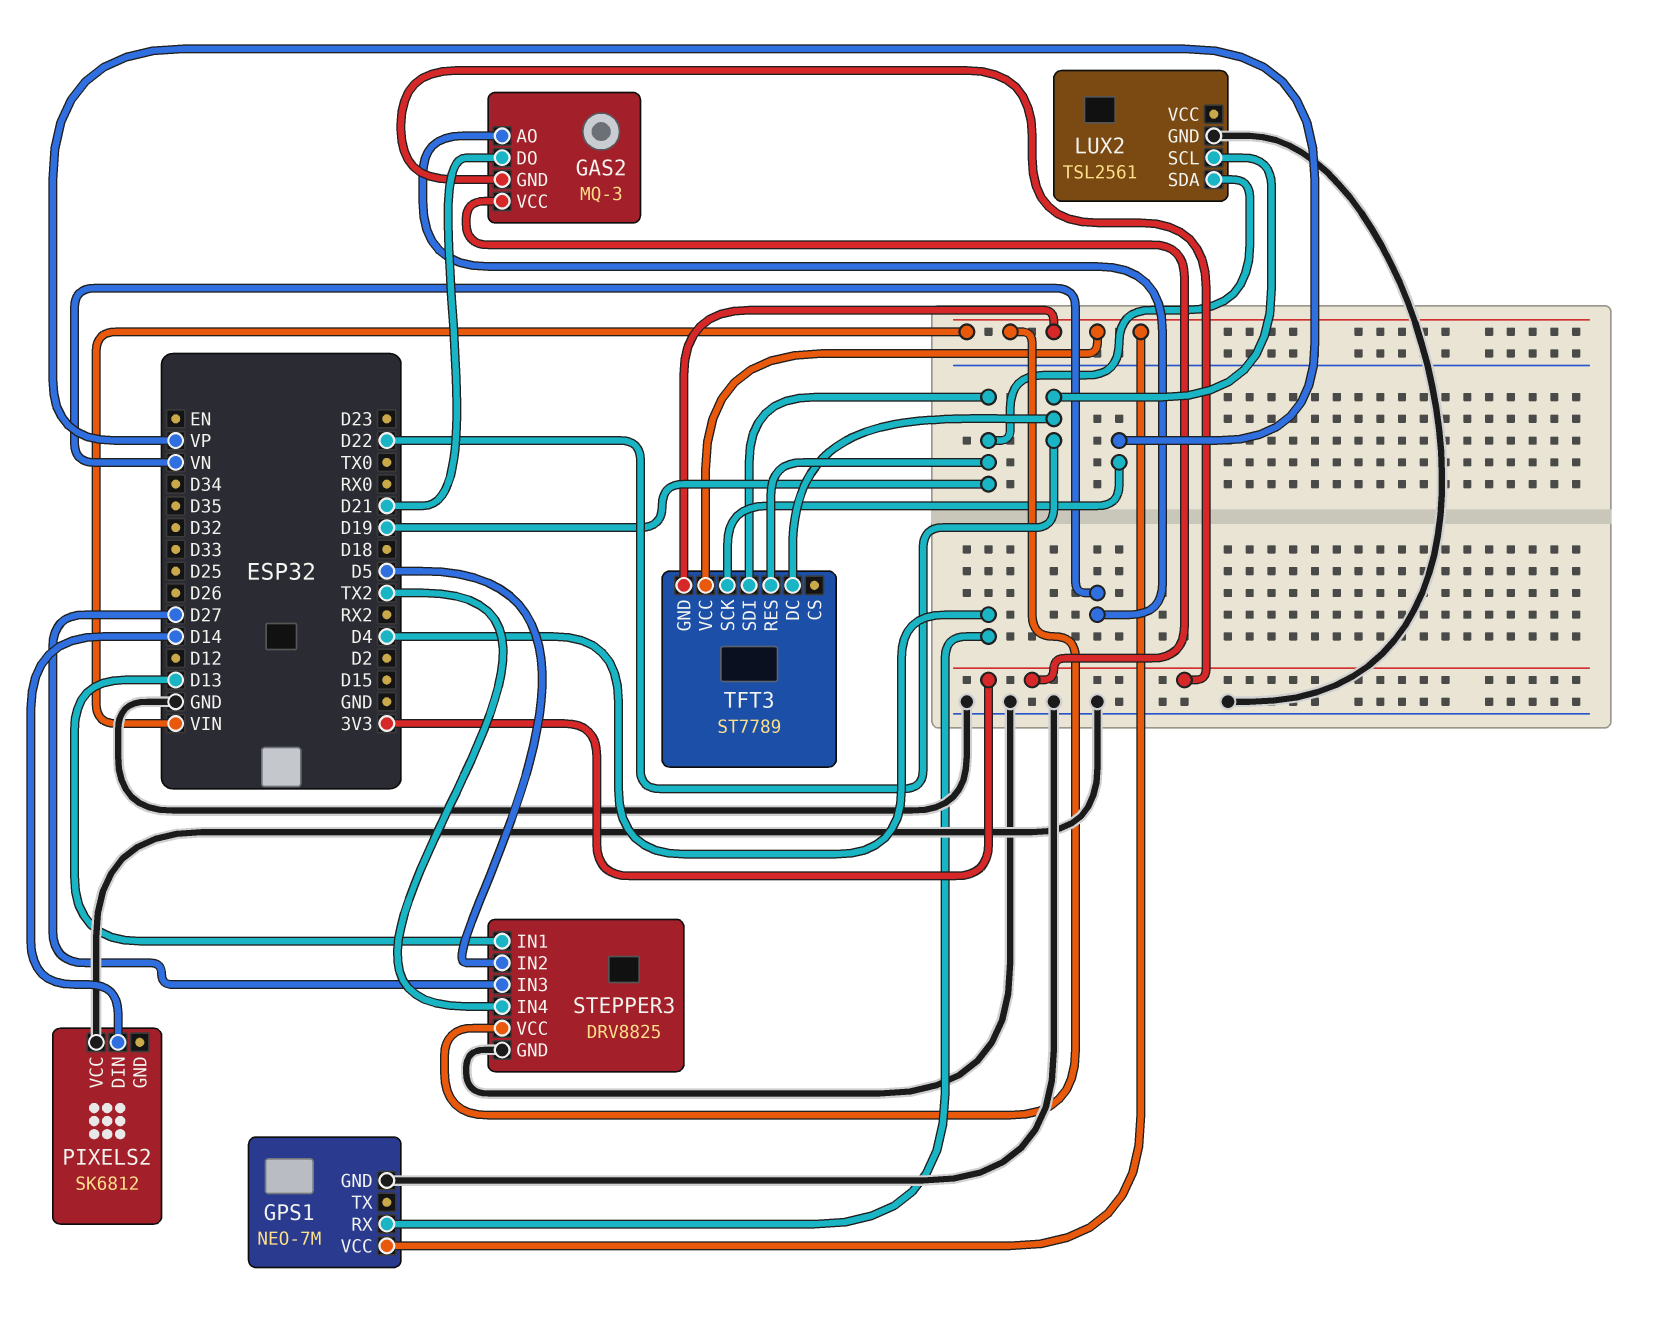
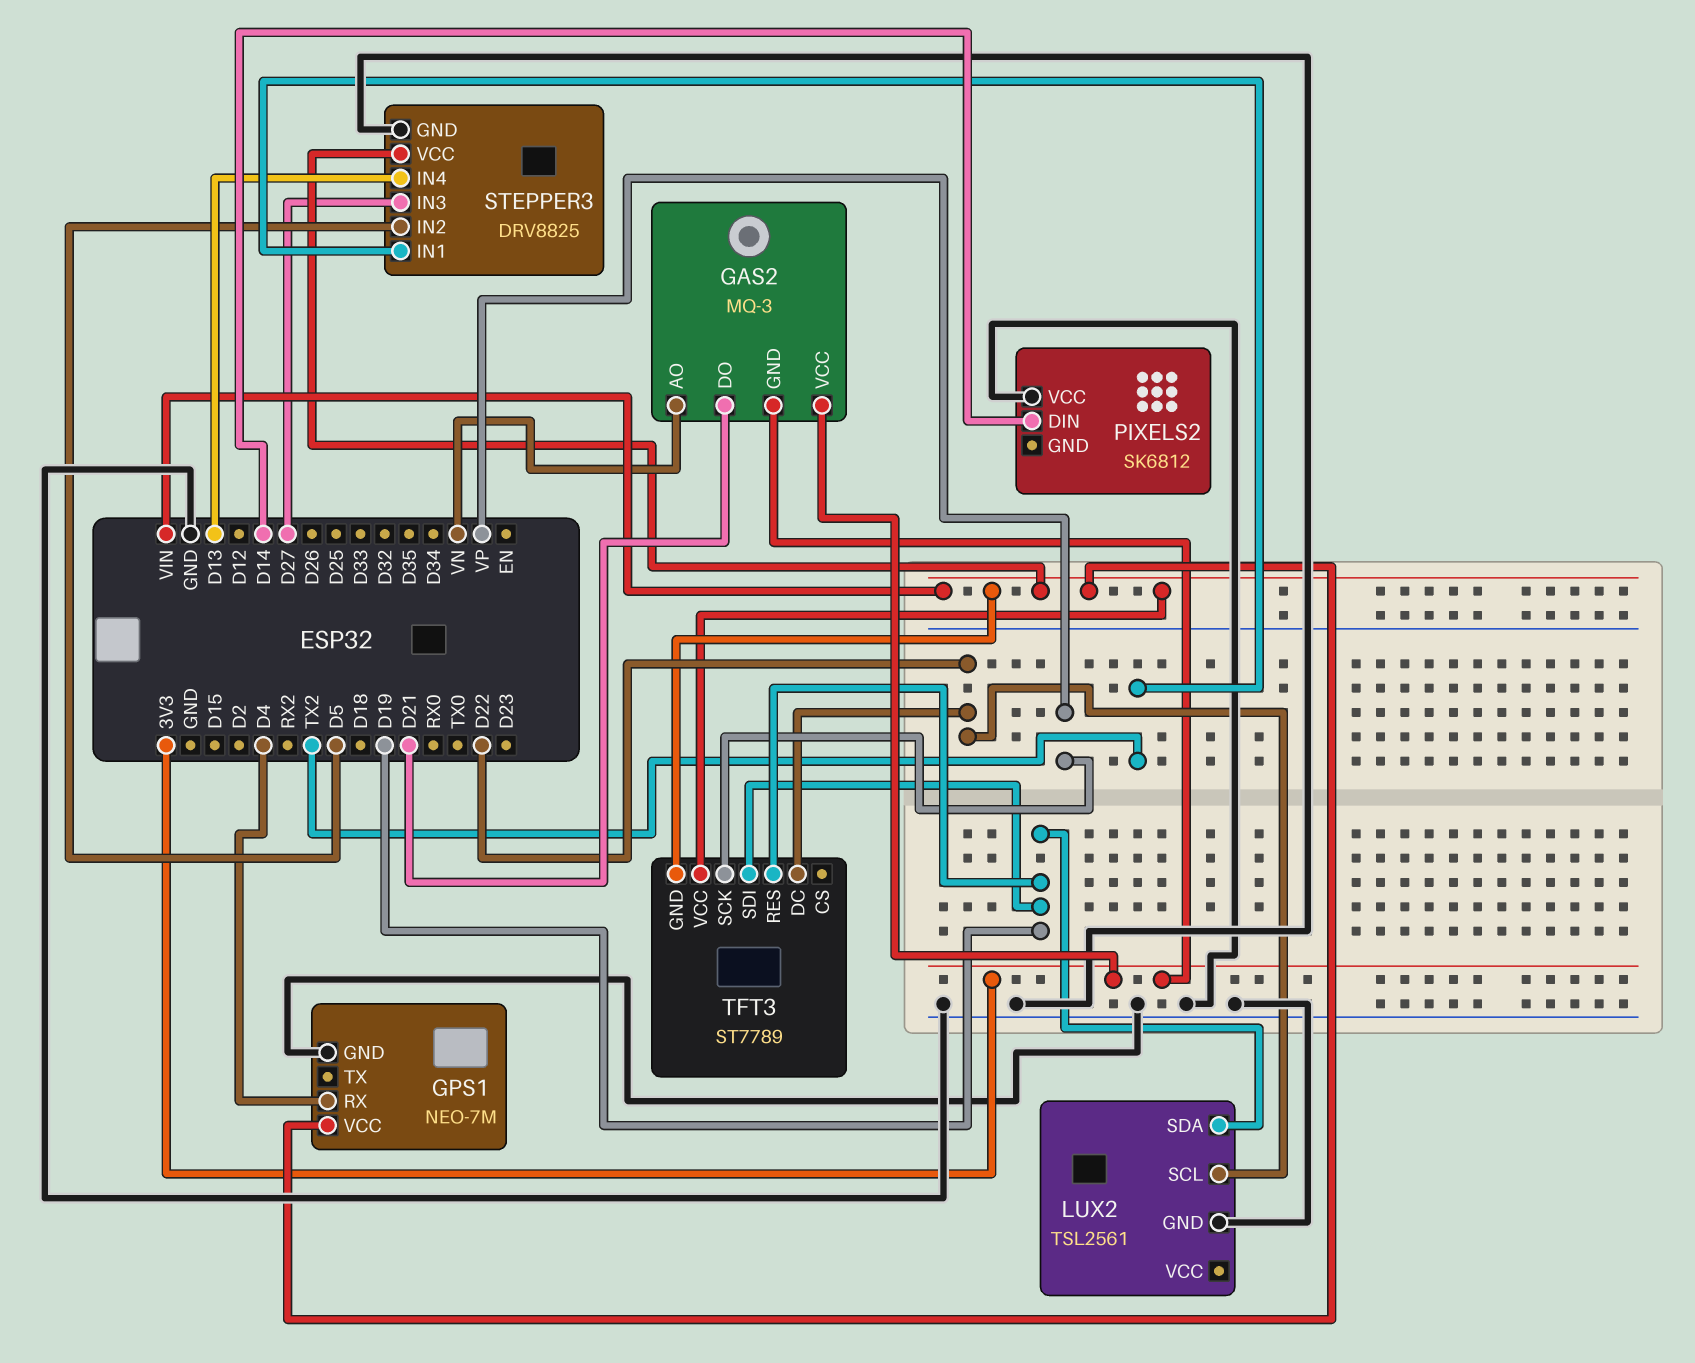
STEPPER3 pin IN1: D13 -> TX2
STEPPER3 pin IN4: TX2 -> D13

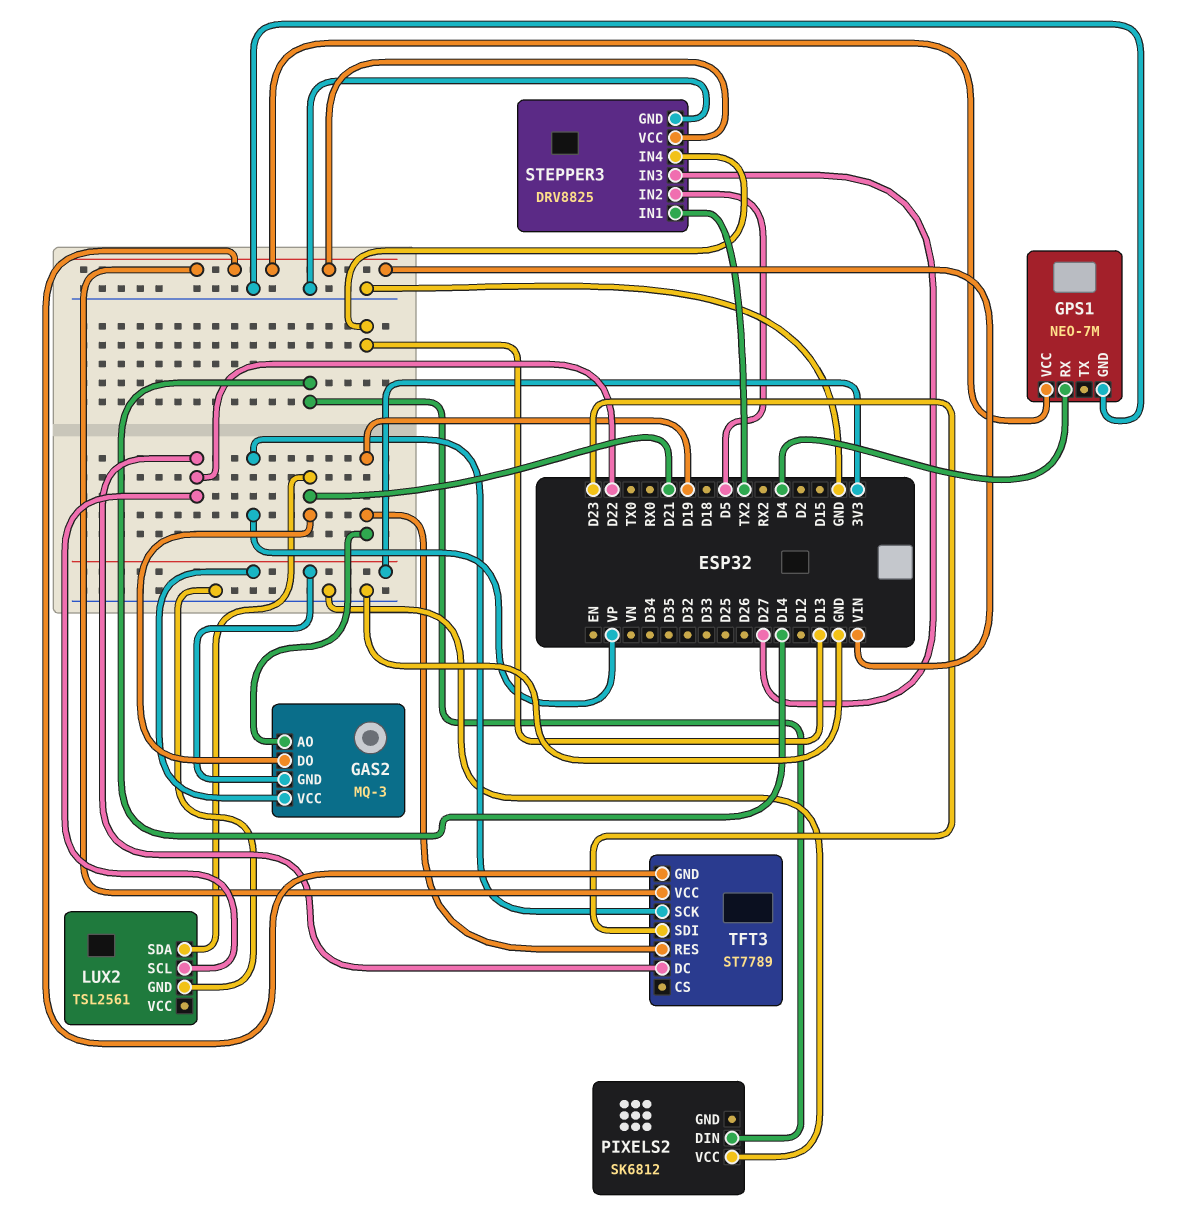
GAS2 pin AO: VN -> D19
LUX2 pin SDA: D19 -> D21
TFT3 pin SDI: D19 -> D23

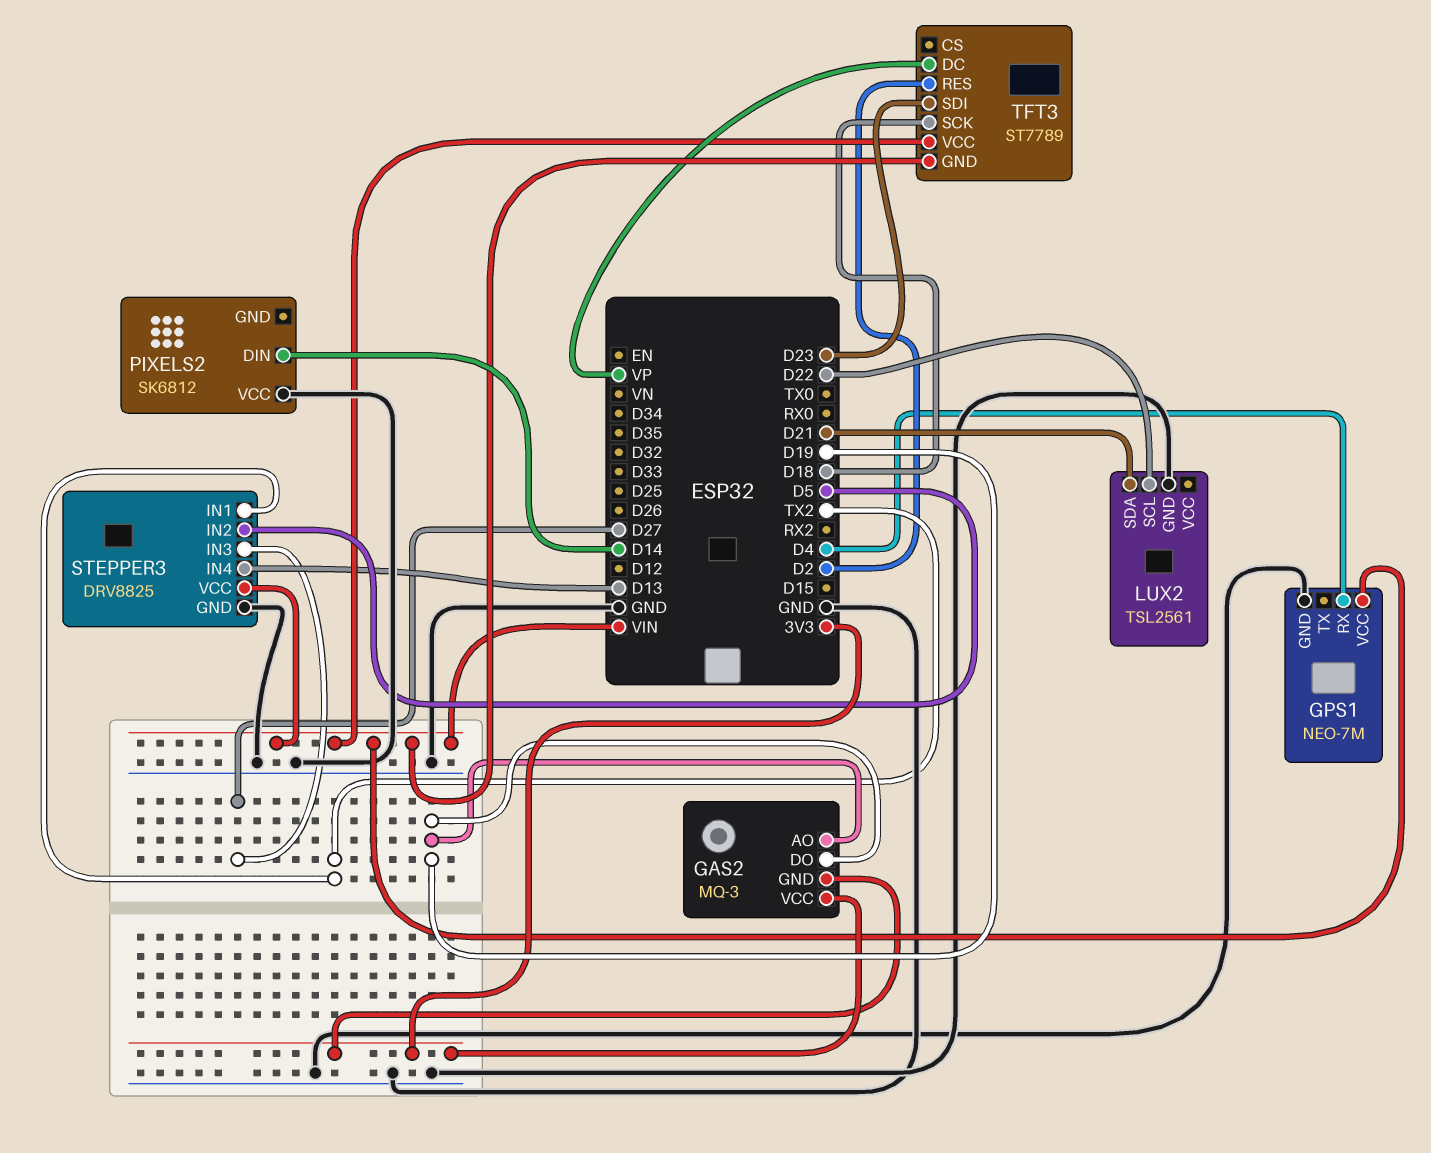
GAS2 pin DO: D21 -> D19
TFT3 pin DC: D22 -> VP
TFT3 pin RES: D19 -> D2
TFT3 pin SCK: VP -> D18

